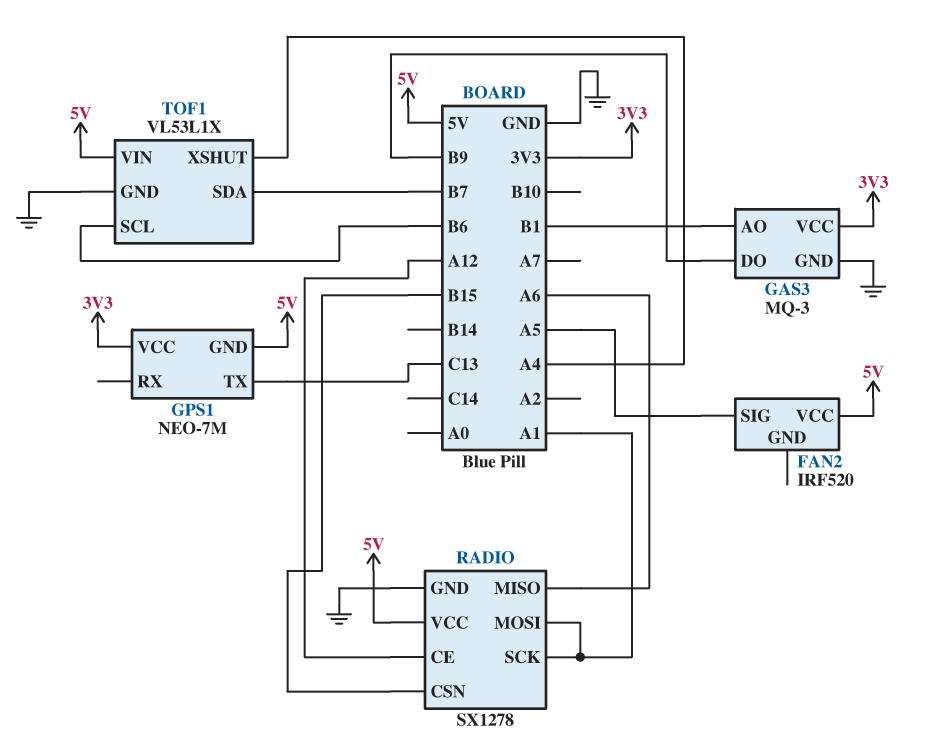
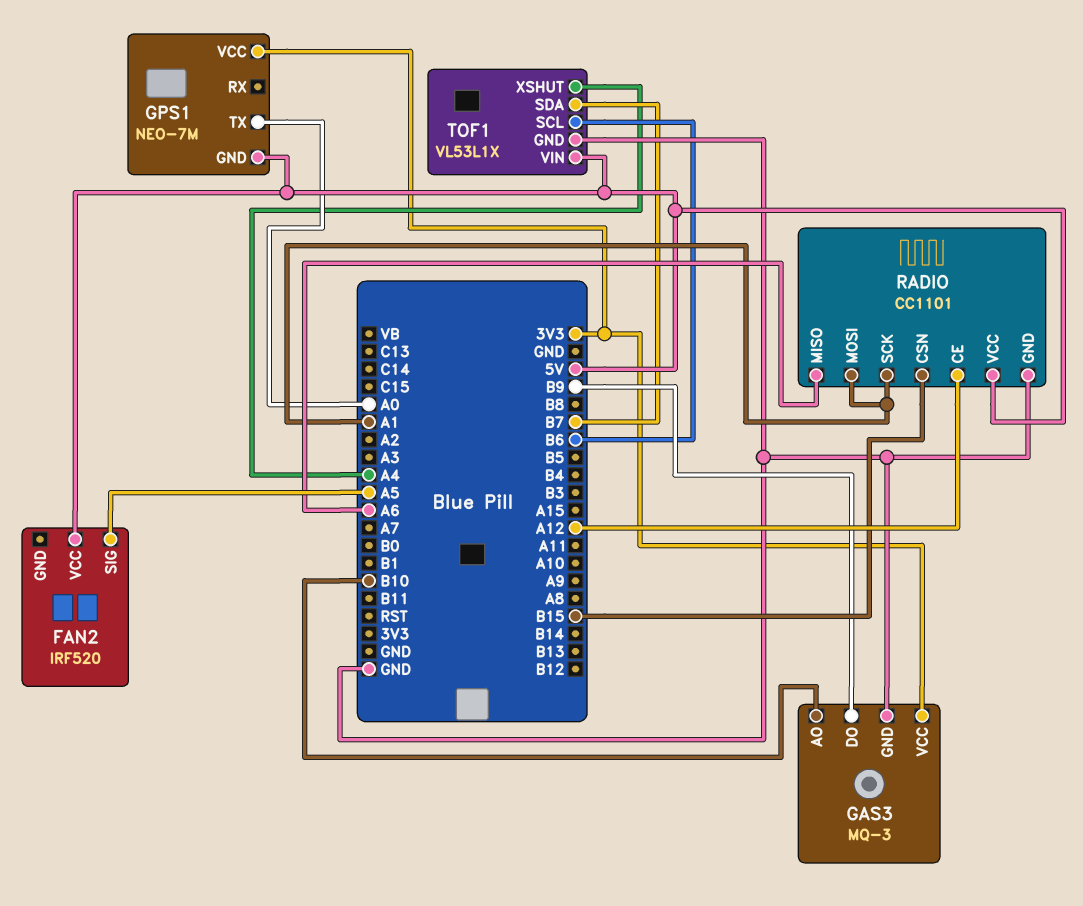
GAS3 pin AO: B1 -> B10
GPS1 pin TX: C13 -> A0
RADIO: SX1278 -> CC1101

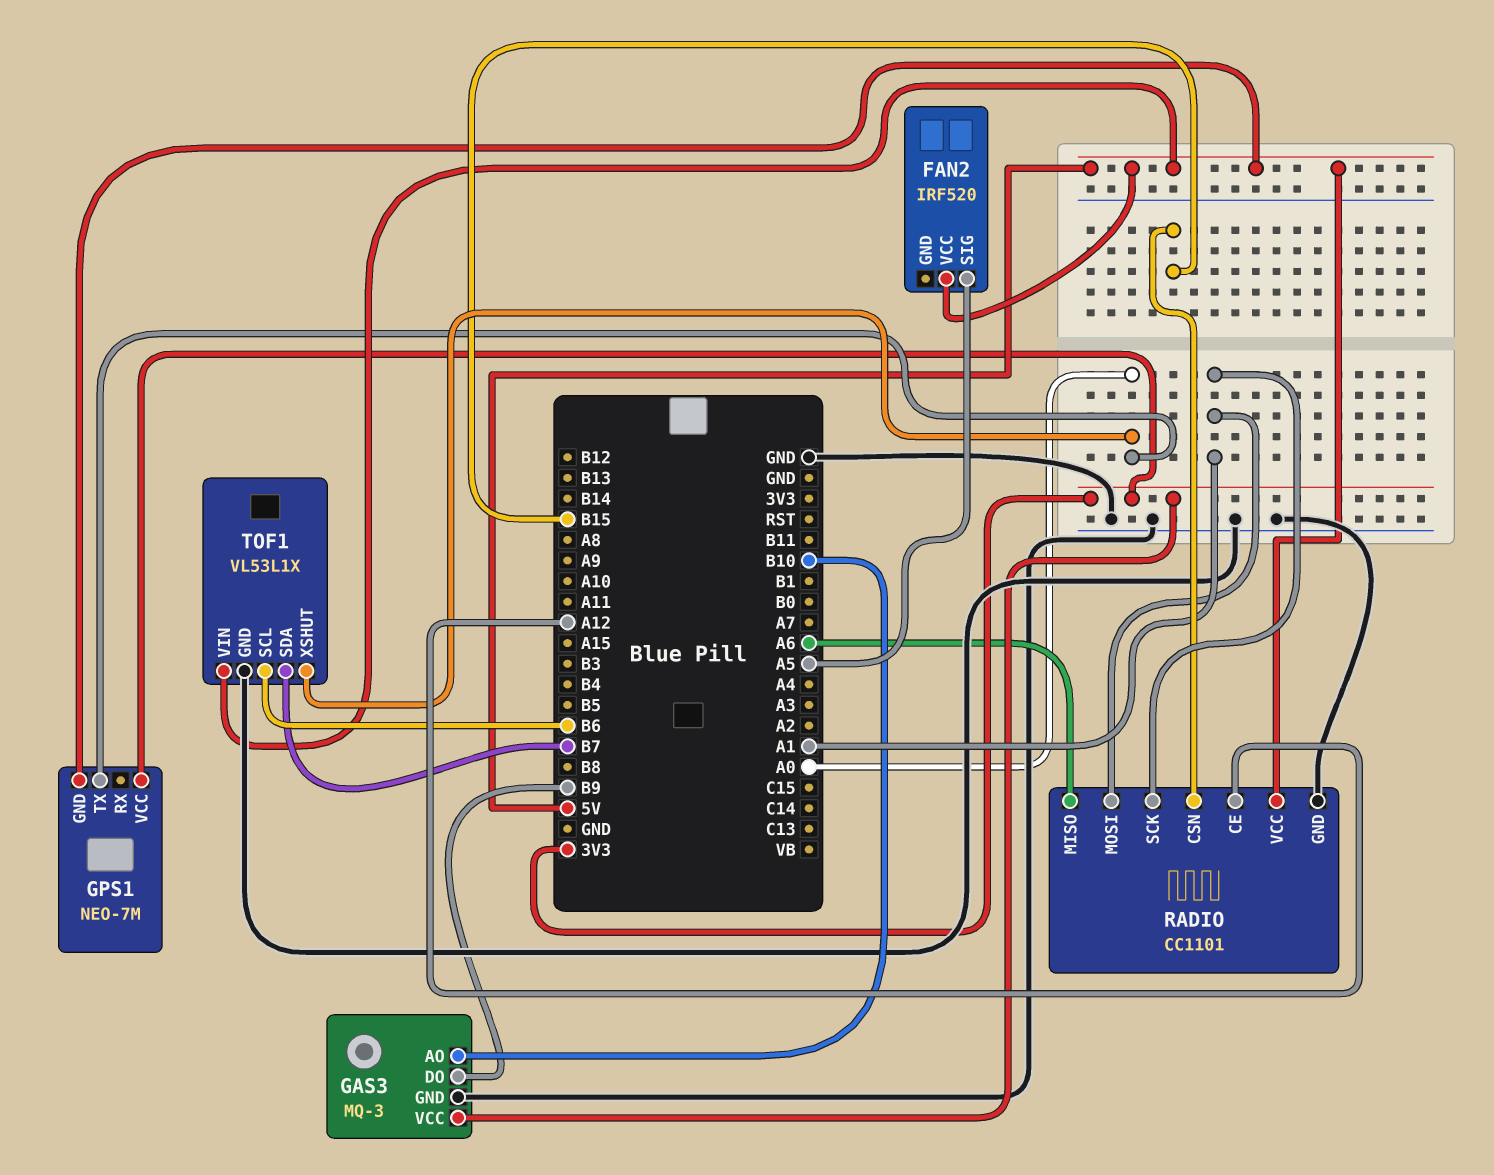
TOF1 pin XSHUT: A4 -> A0

